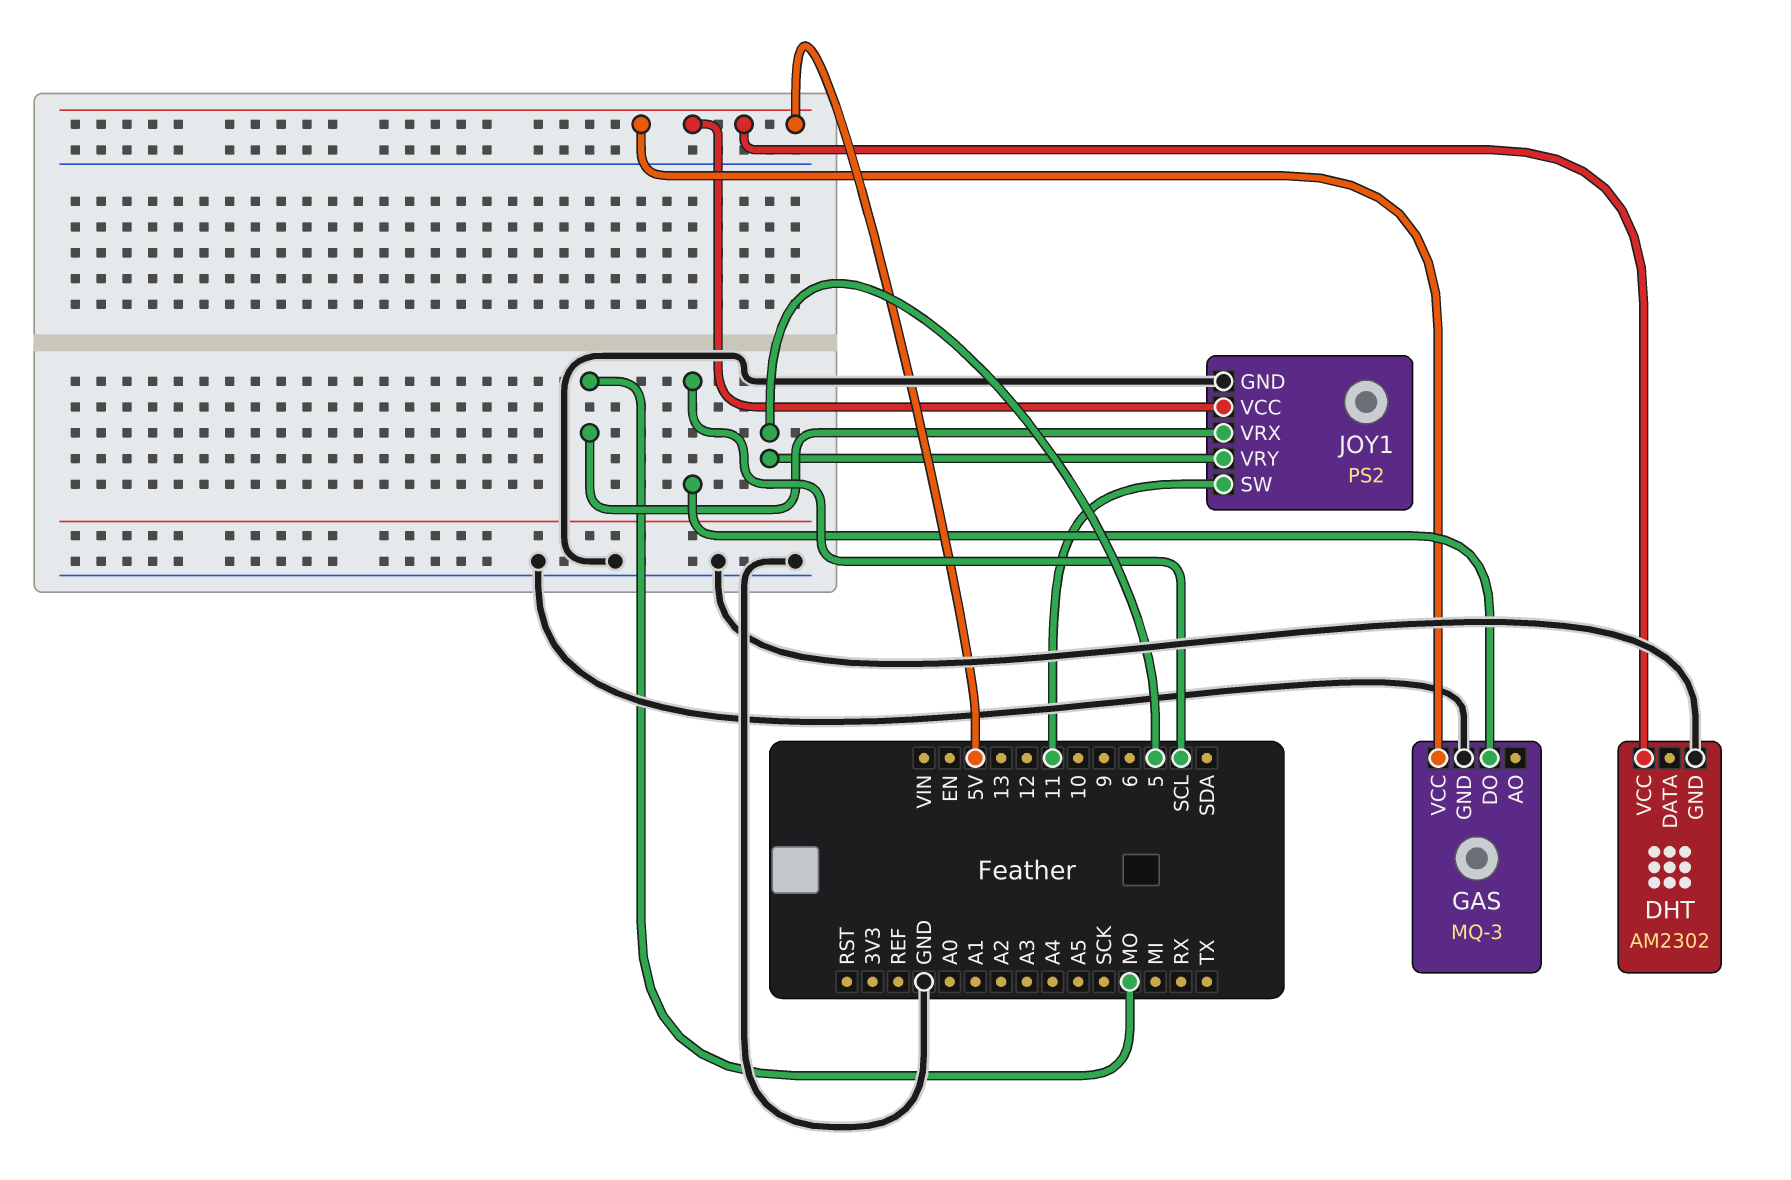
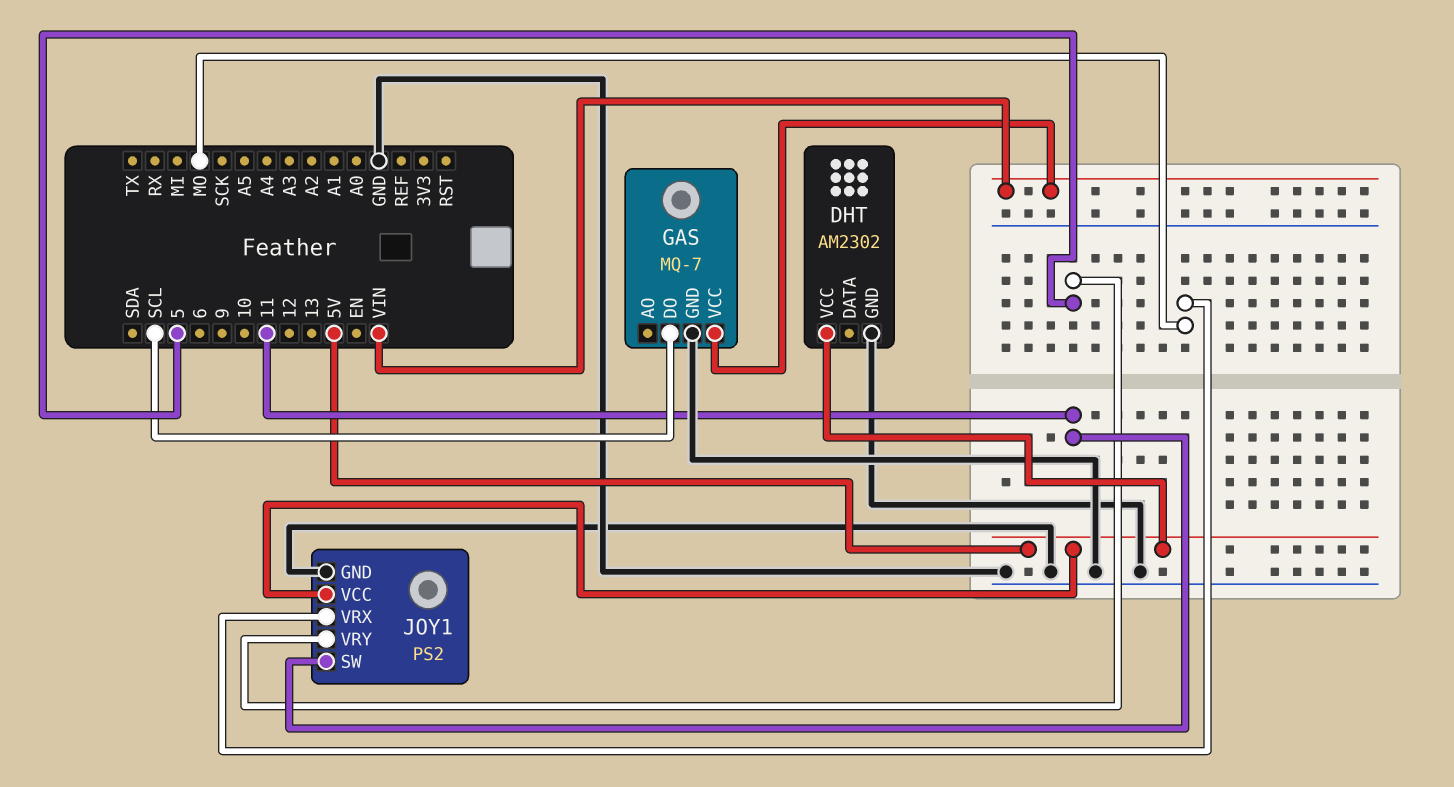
GAS: MQ-3 -> MQ-7
GAS pin VCC: 5V -> VIN

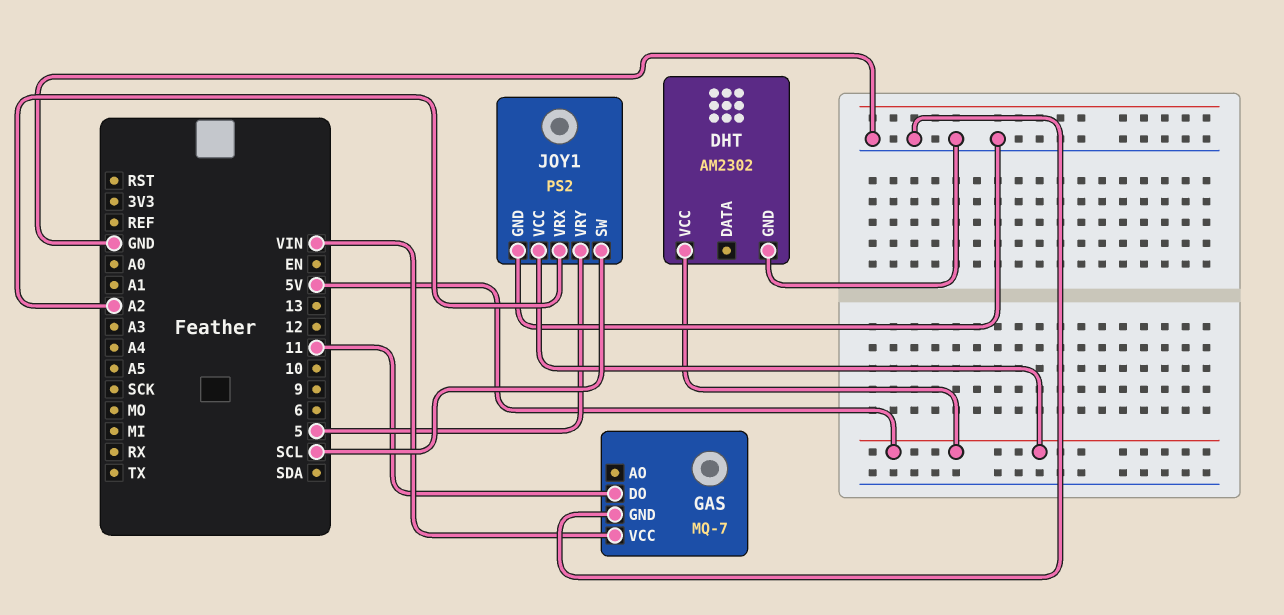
GAS pin DO: SCL -> 11
JOY1 pin SW: 11 -> SCL
JOY1 pin VRX: MO -> A2

